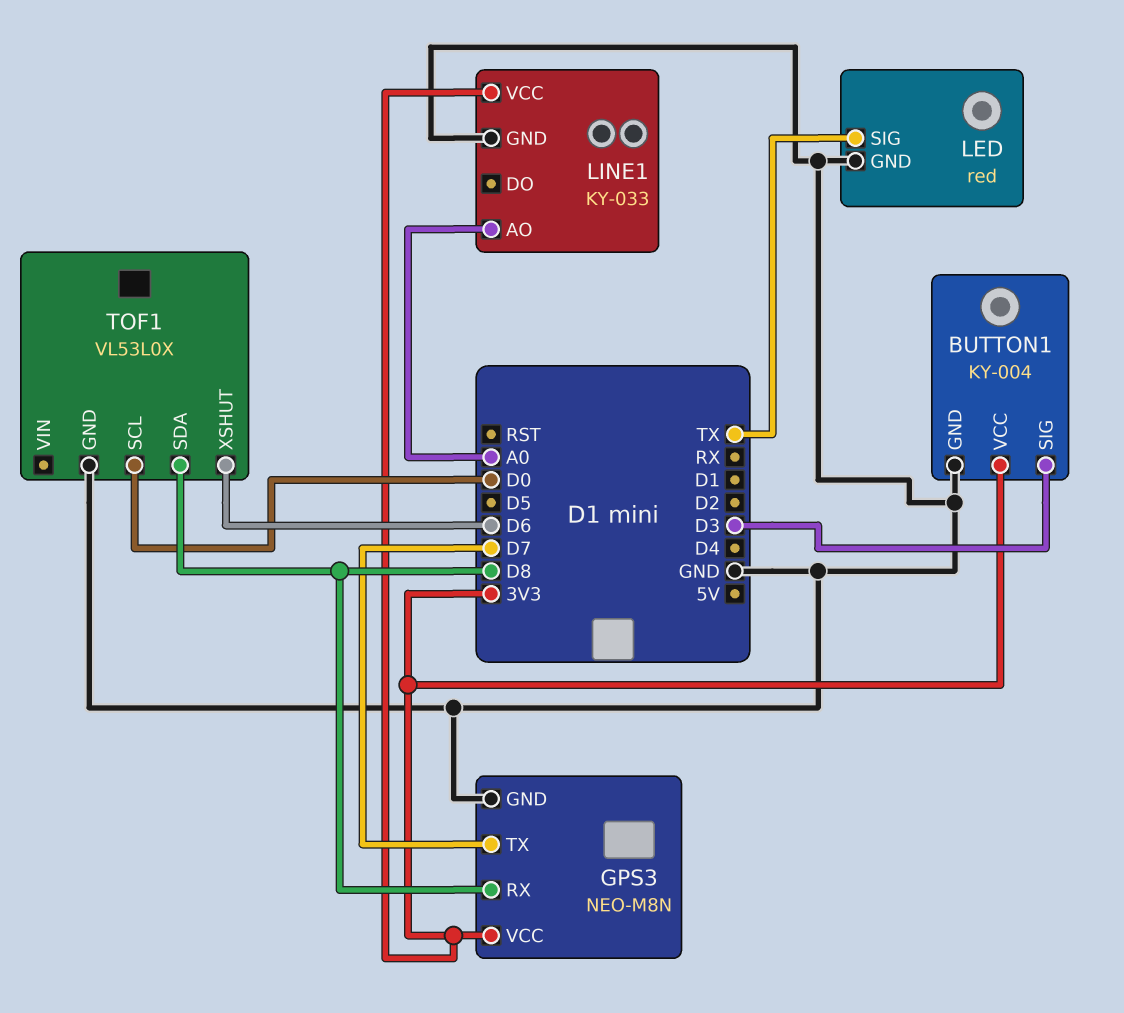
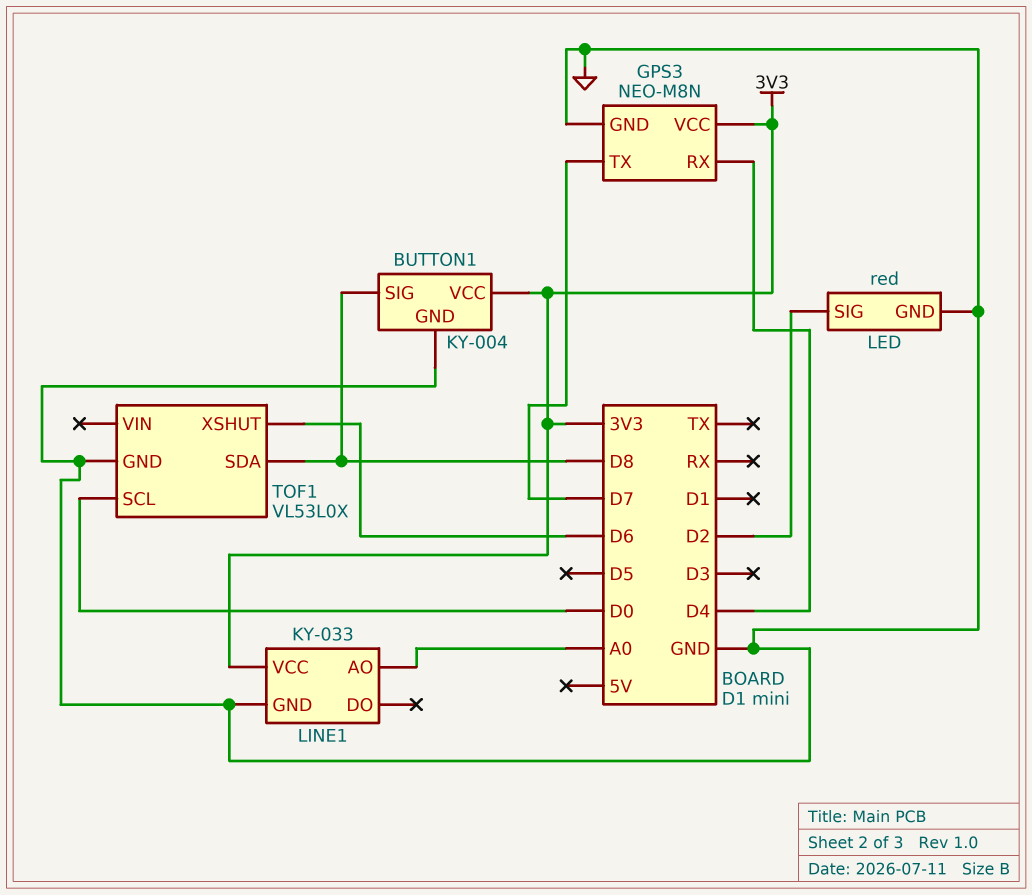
BUTTON1 pin SIG: D3 -> D8
GPS3 pin RX: D8 -> D4
LED pin SIG: TX -> D2

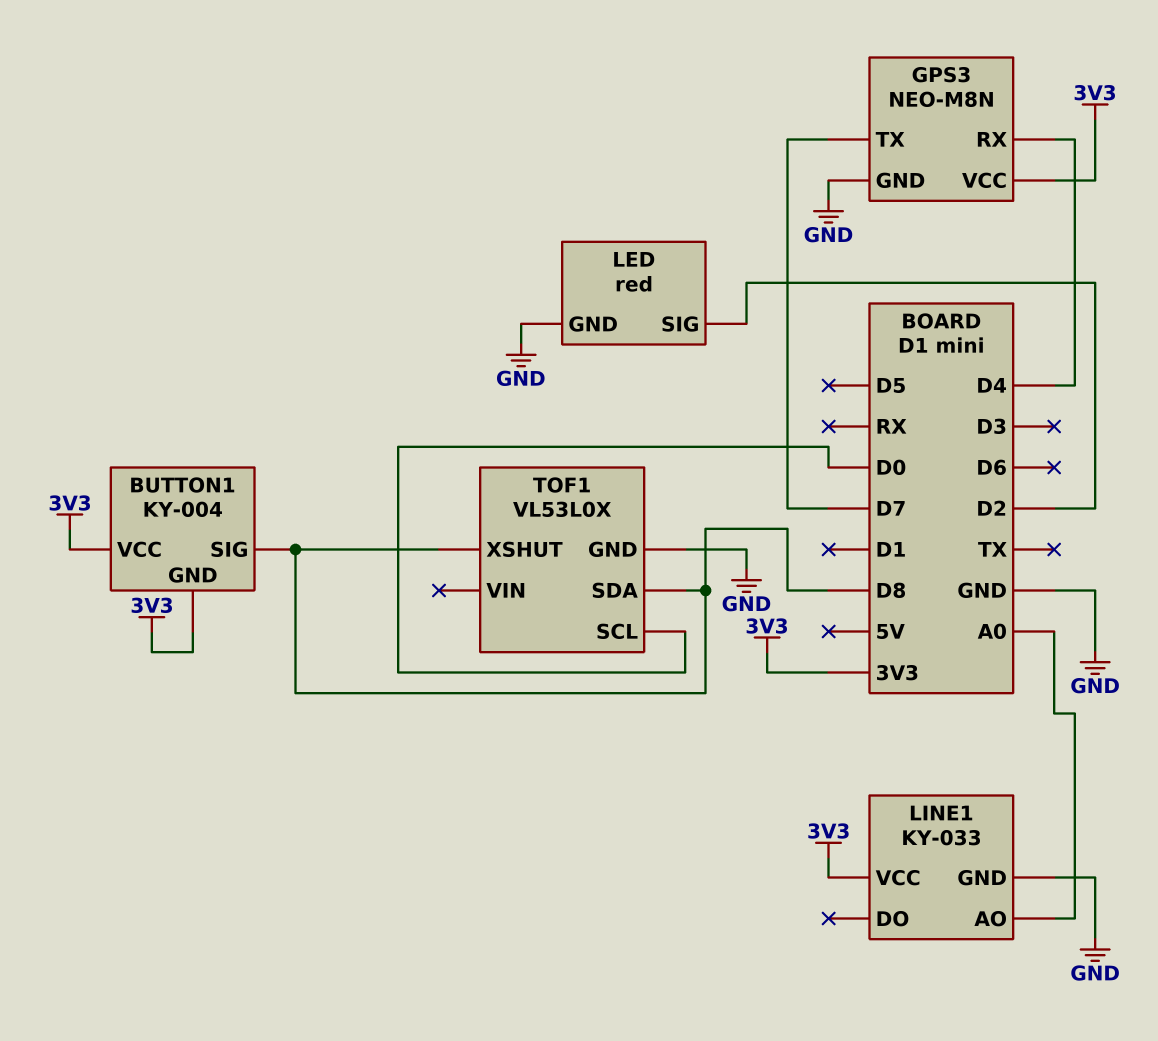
BUTTON1 pin GND: GND -> 3V3
TOF1 pin XSHUT: D6 -> D8

